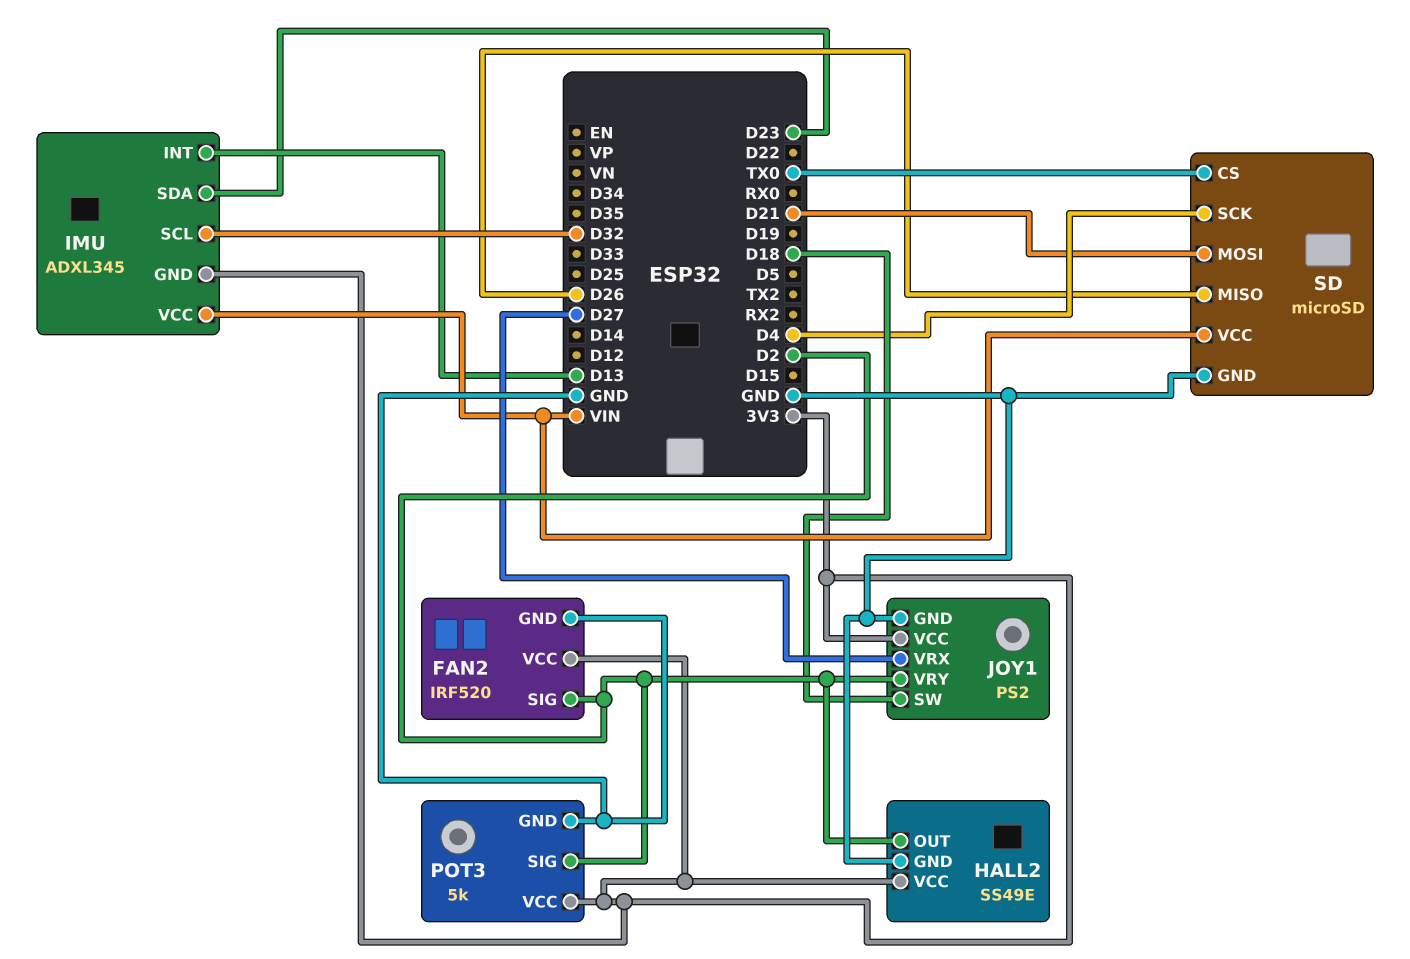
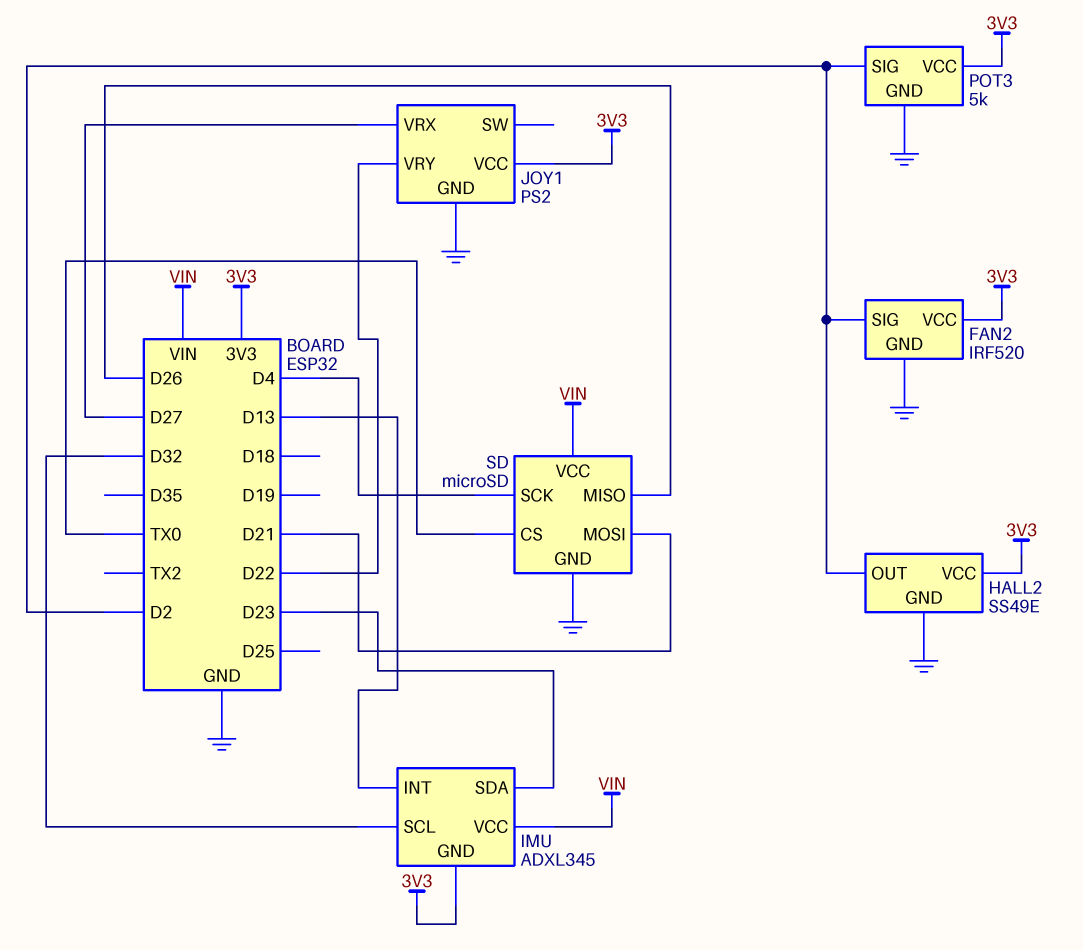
JOY1 pin SW: D18 -> none
JOY1 pin VRY: D2 -> D22

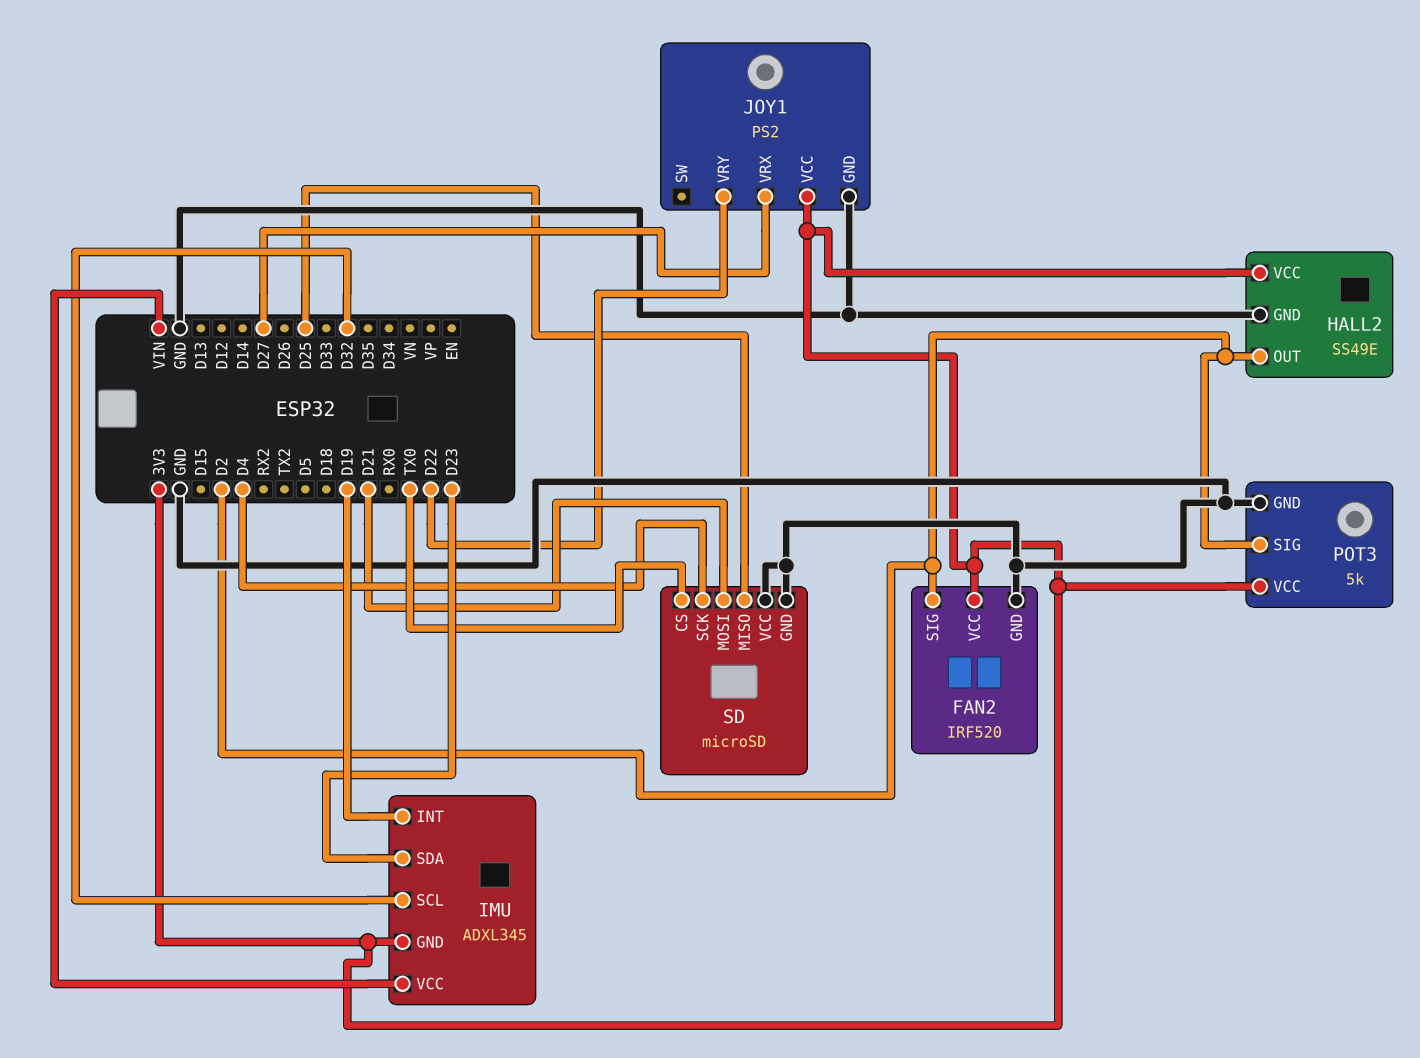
IMU pin INT: D13 -> D19
SD pin MISO: D26 -> D25
SD pin VCC: VIN -> GND

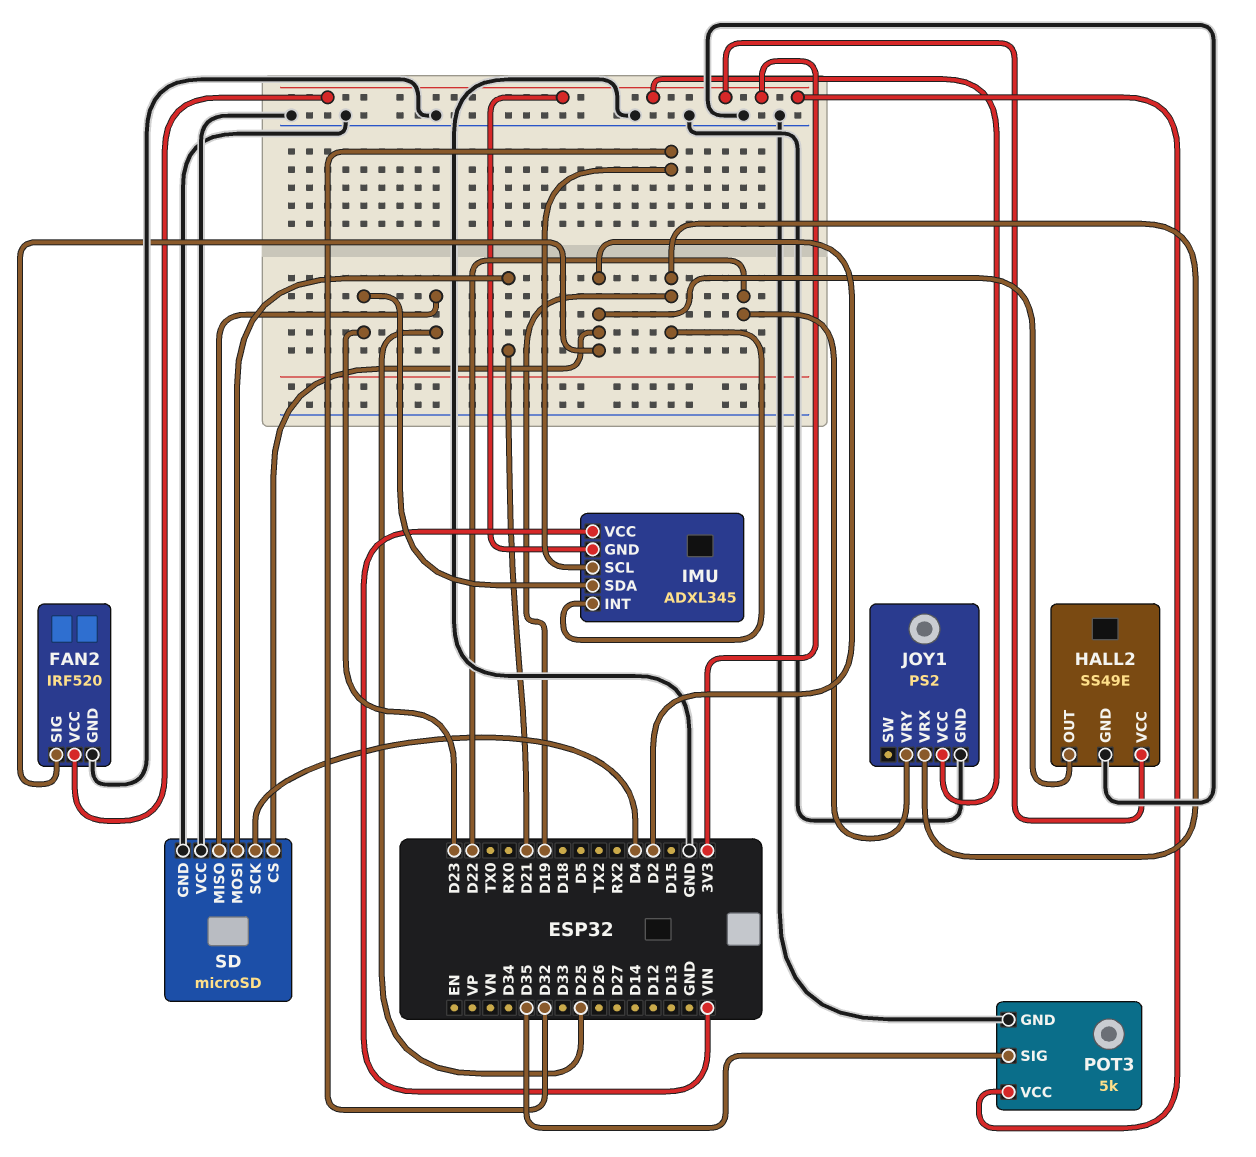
JOY1 pin VRX: D27 -> D19
POT3 pin SIG: D2 -> D35
SD pin CS: TX0 -> D2

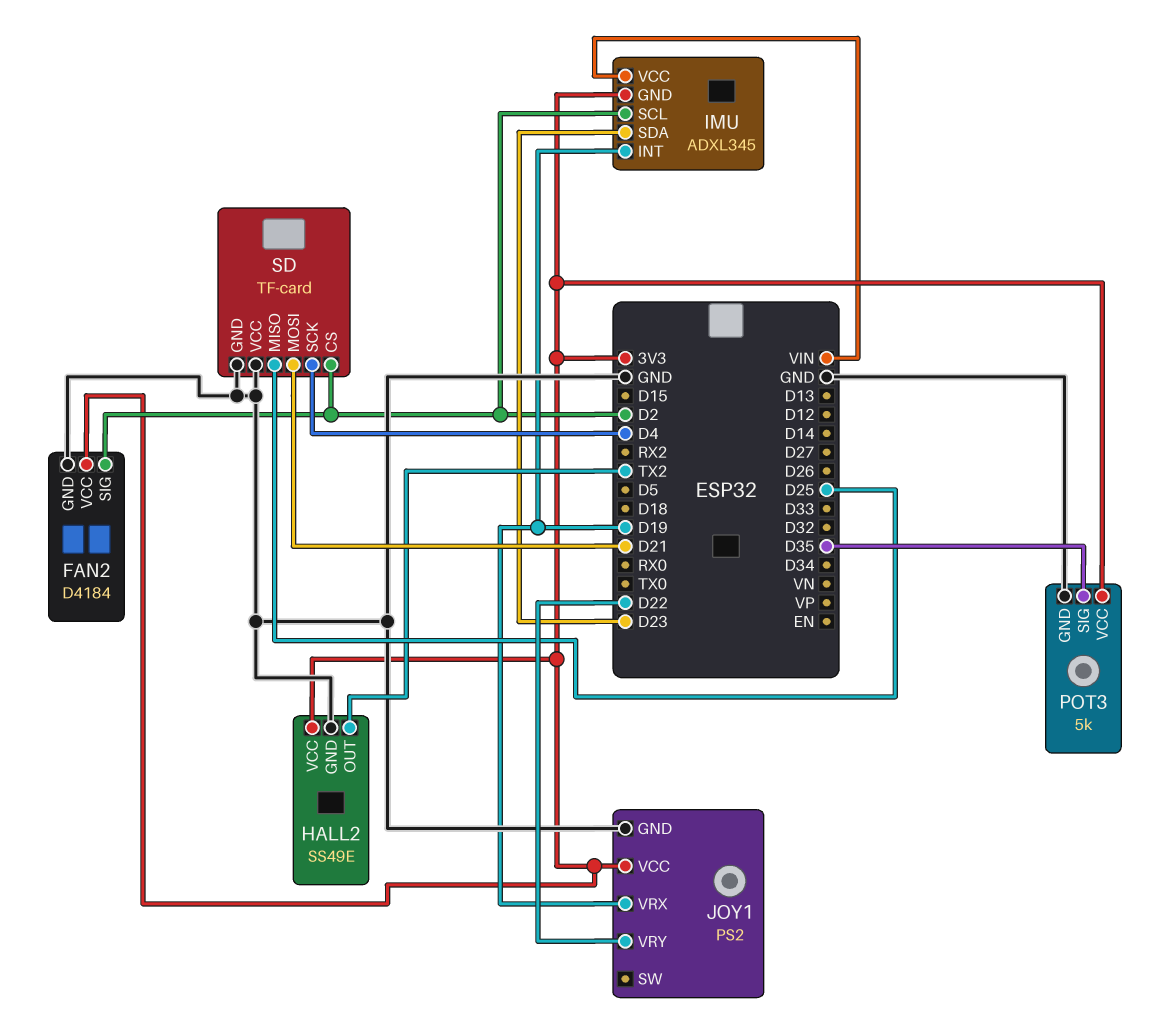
FAN2: IRF520 -> D4184
HALL2 pin OUT: D2 -> TX2
IMU pin SCL: D32 -> D2
SD: microSD -> TF-card

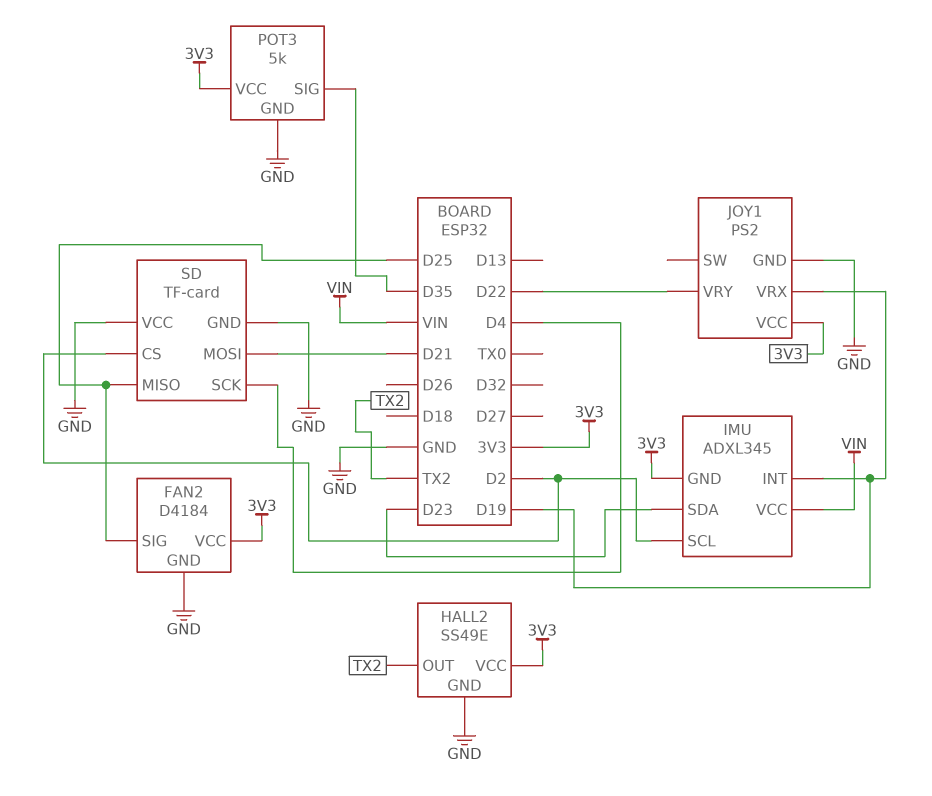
FAN2 pin SIG: D2 -> D25

